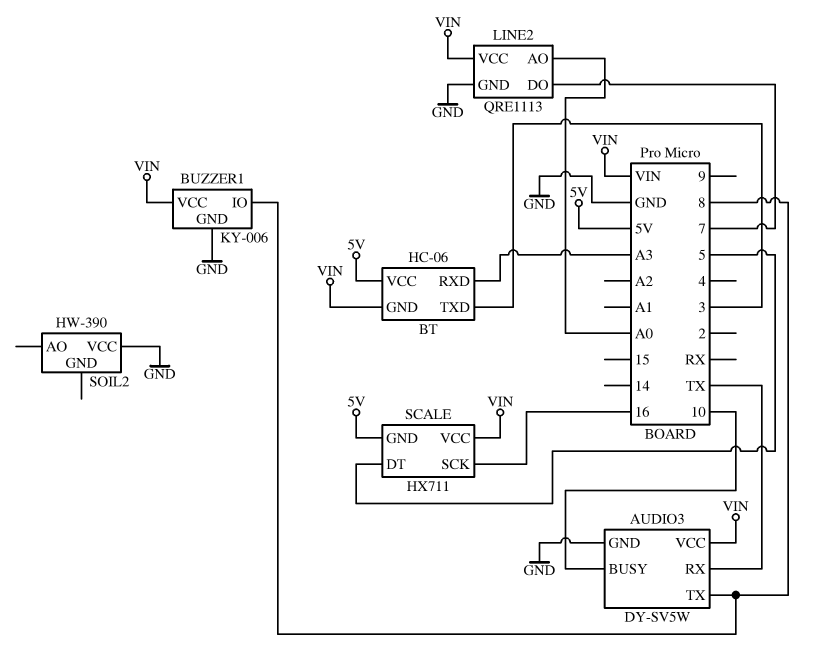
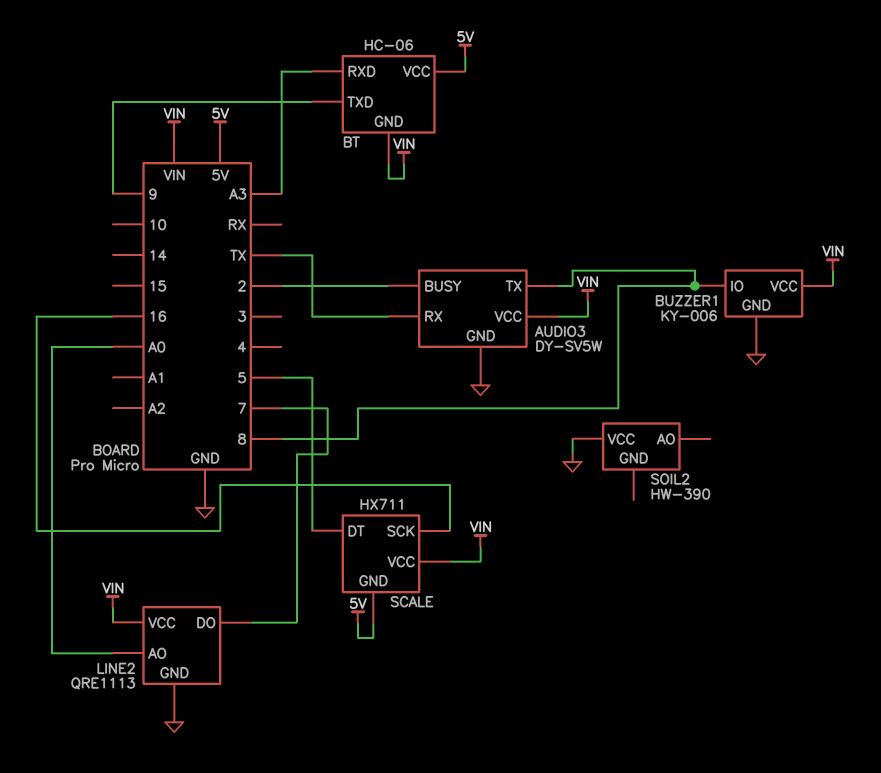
AUDIO3 pin BUSY: 10 -> 2
BT pin TXD: 3 -> 9

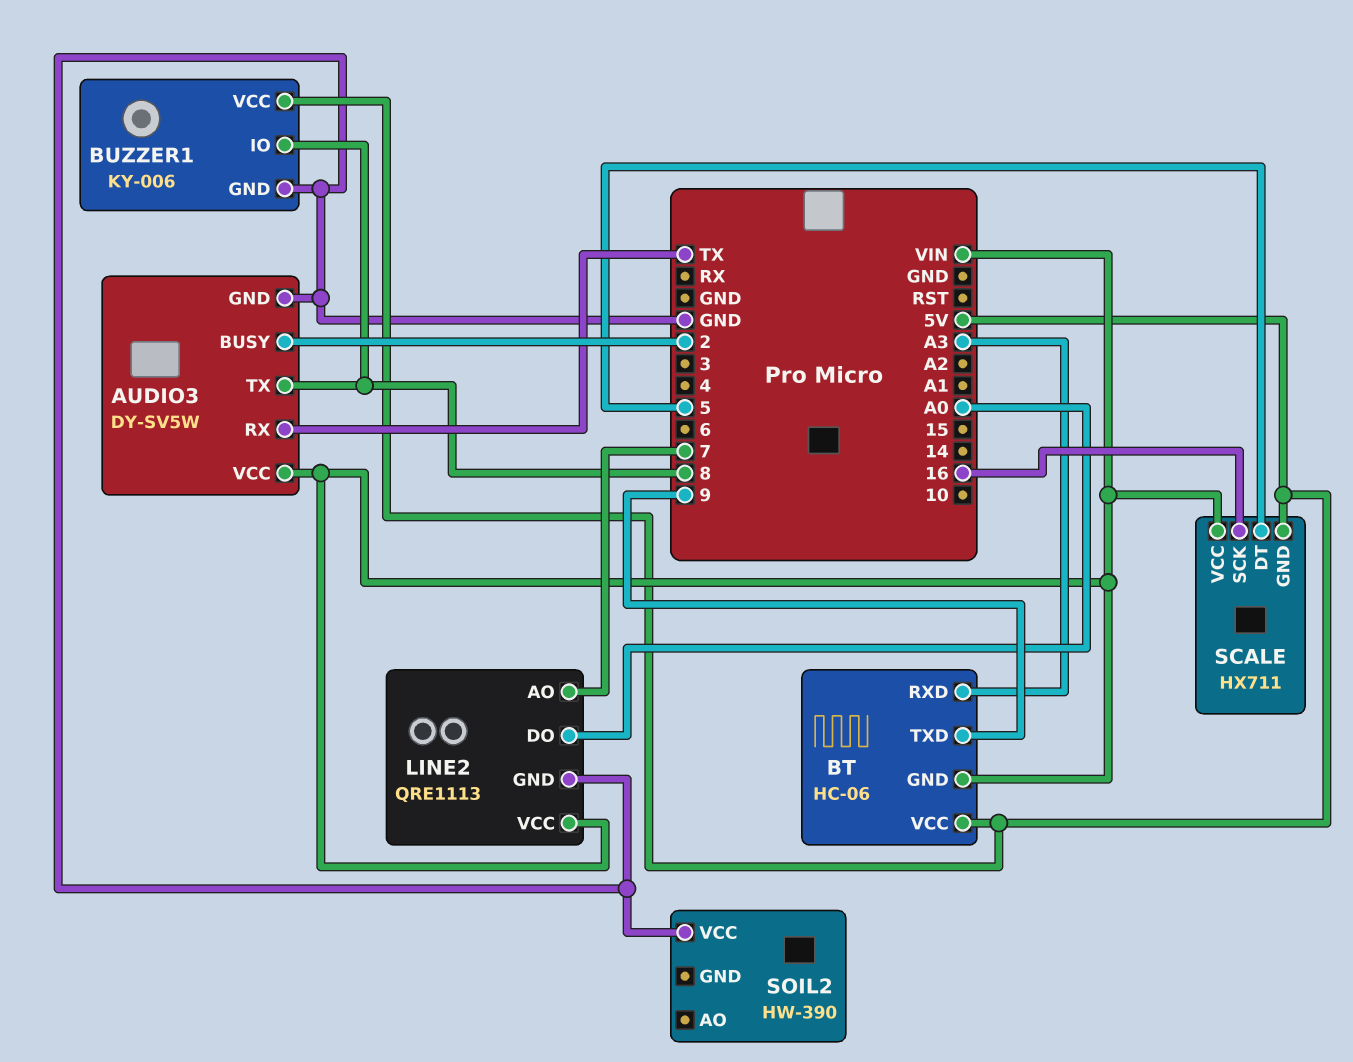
BUZZER1 pin VCC: VIN -> 5V
LINE2 pin AO: A0 -> 7
LINE2 pin DO: 7 -> A0

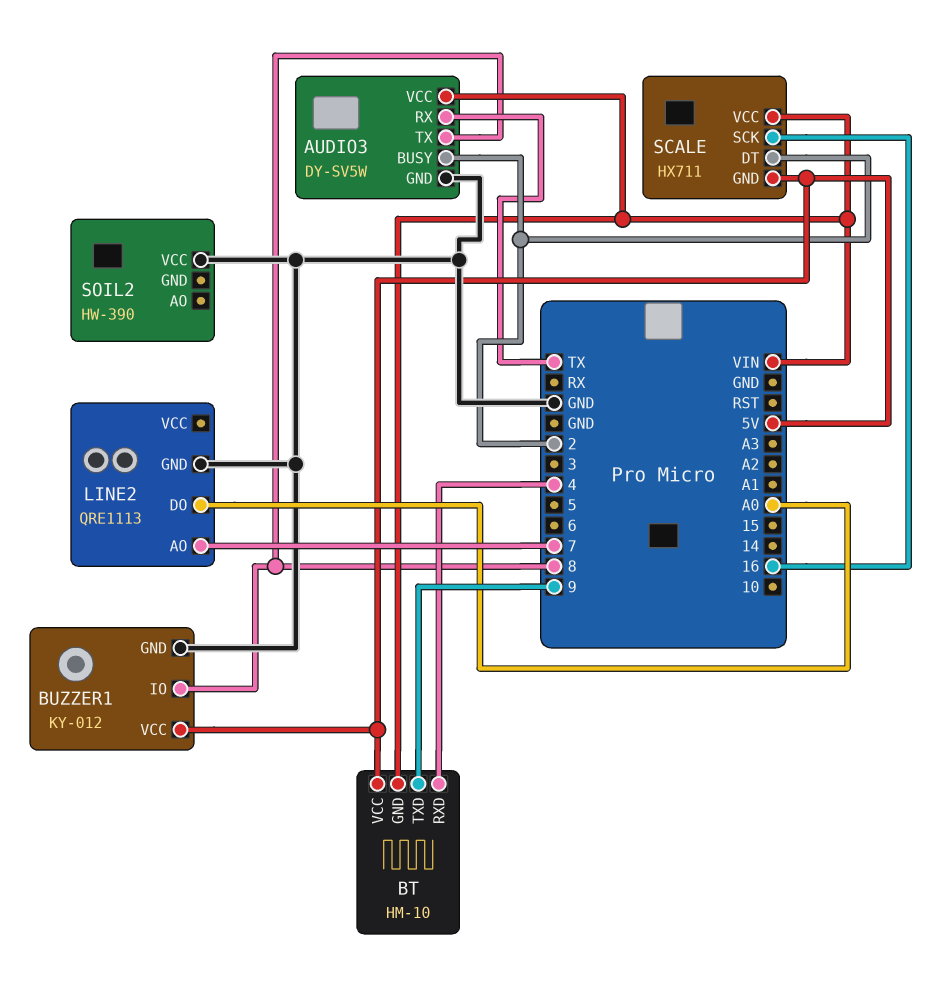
BT: HC-06 -> HM-10
BT pin RXD: A3 -> 4
BUZZER1: KY-006 -> KY-012
LINE2 pin VCC: VIN -> none
SCALE pin DT: 5 -> 2

